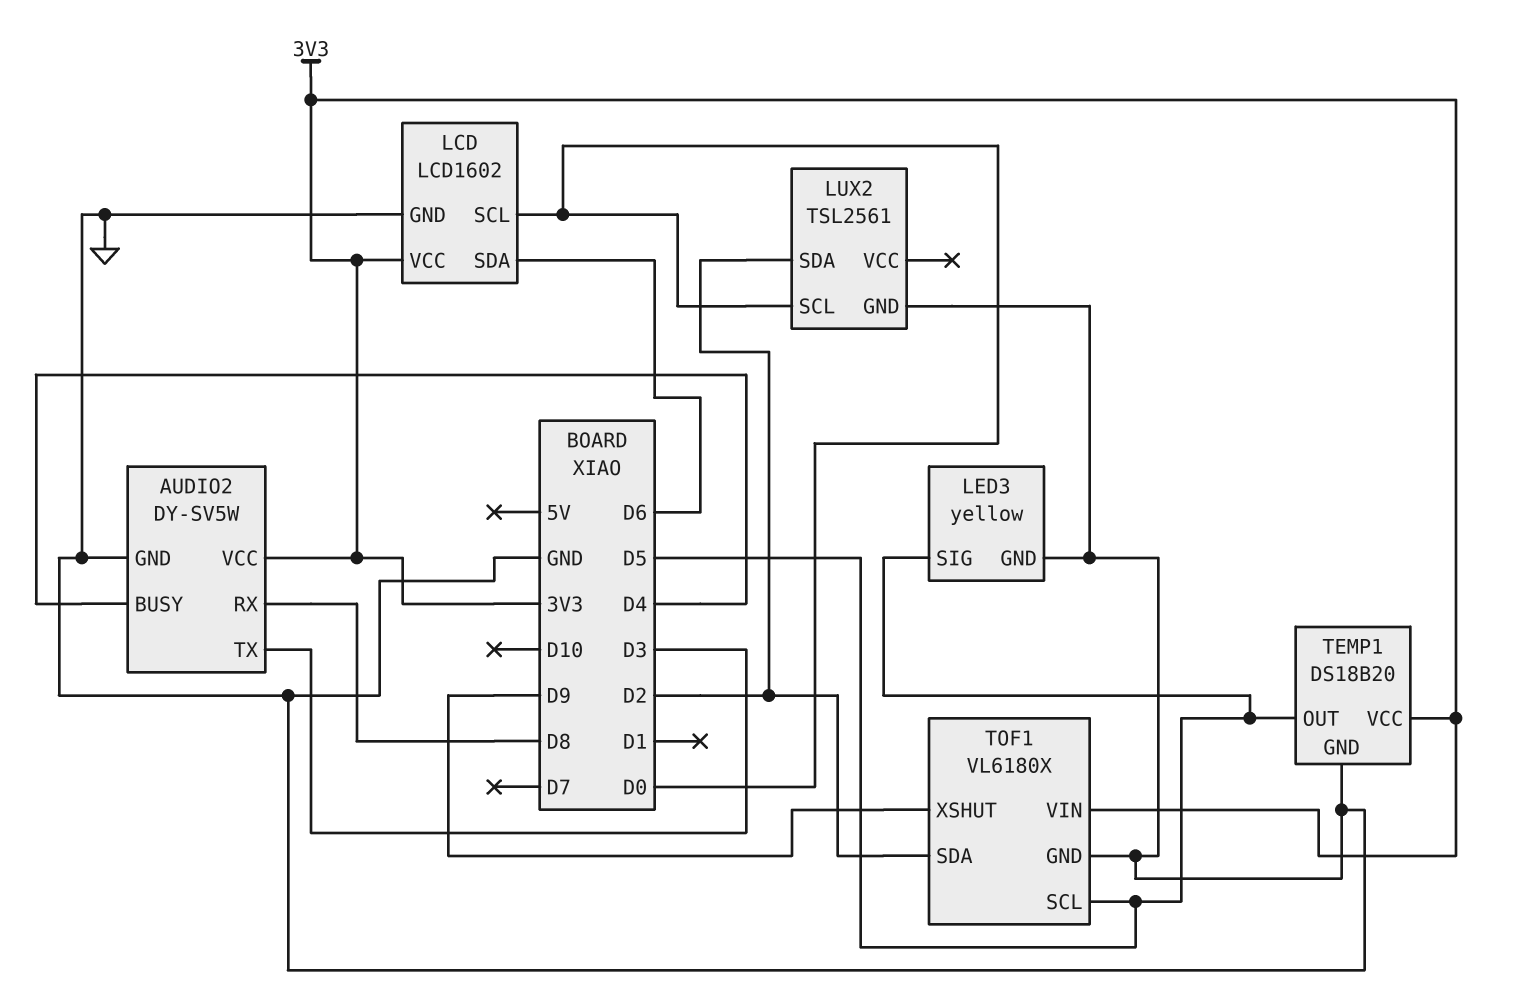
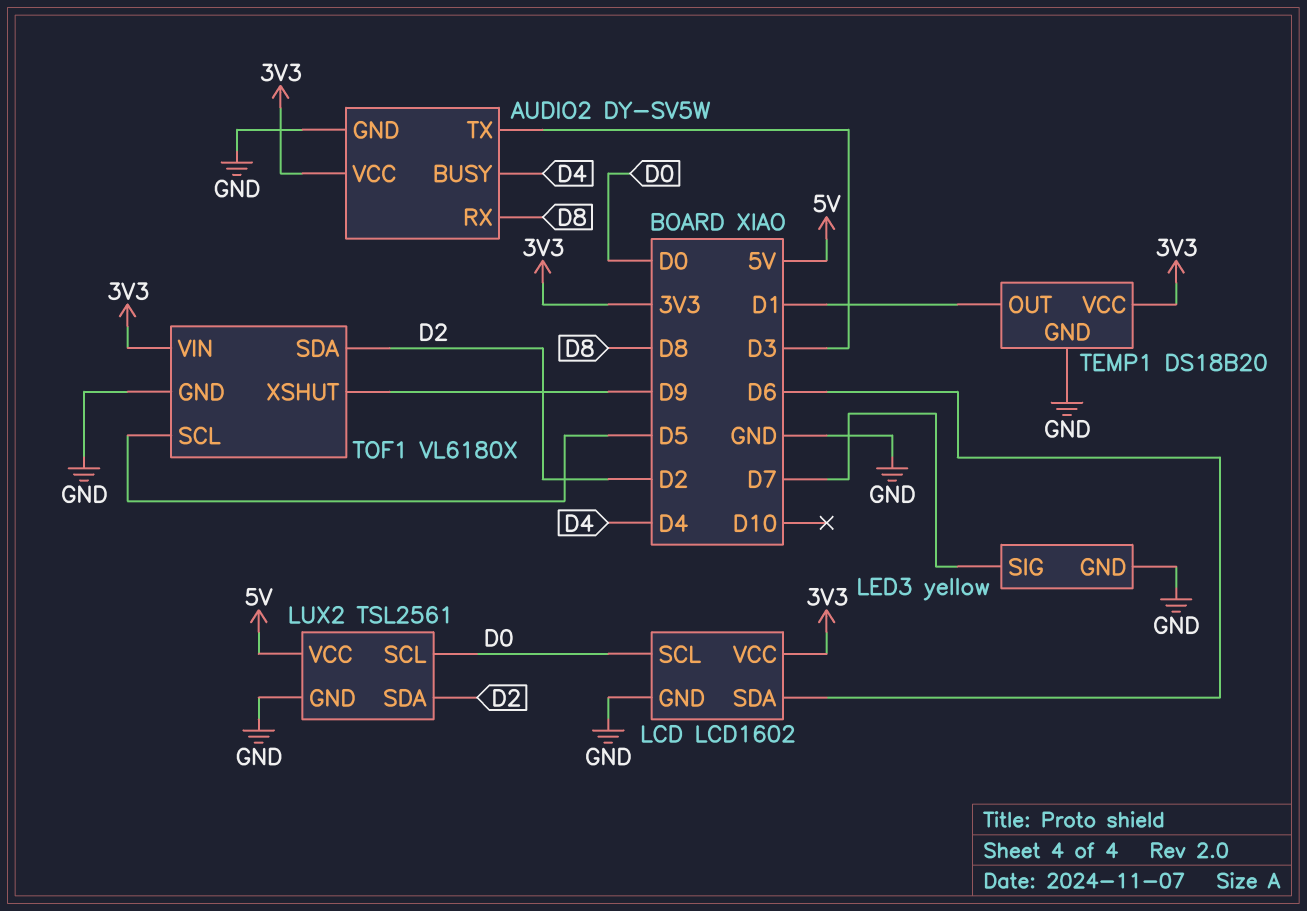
LED3 pin SIG: D5 -> D7
LUX2 pin VCC: none -> 5V
TEMP1 pin OUT: D5 -> D1

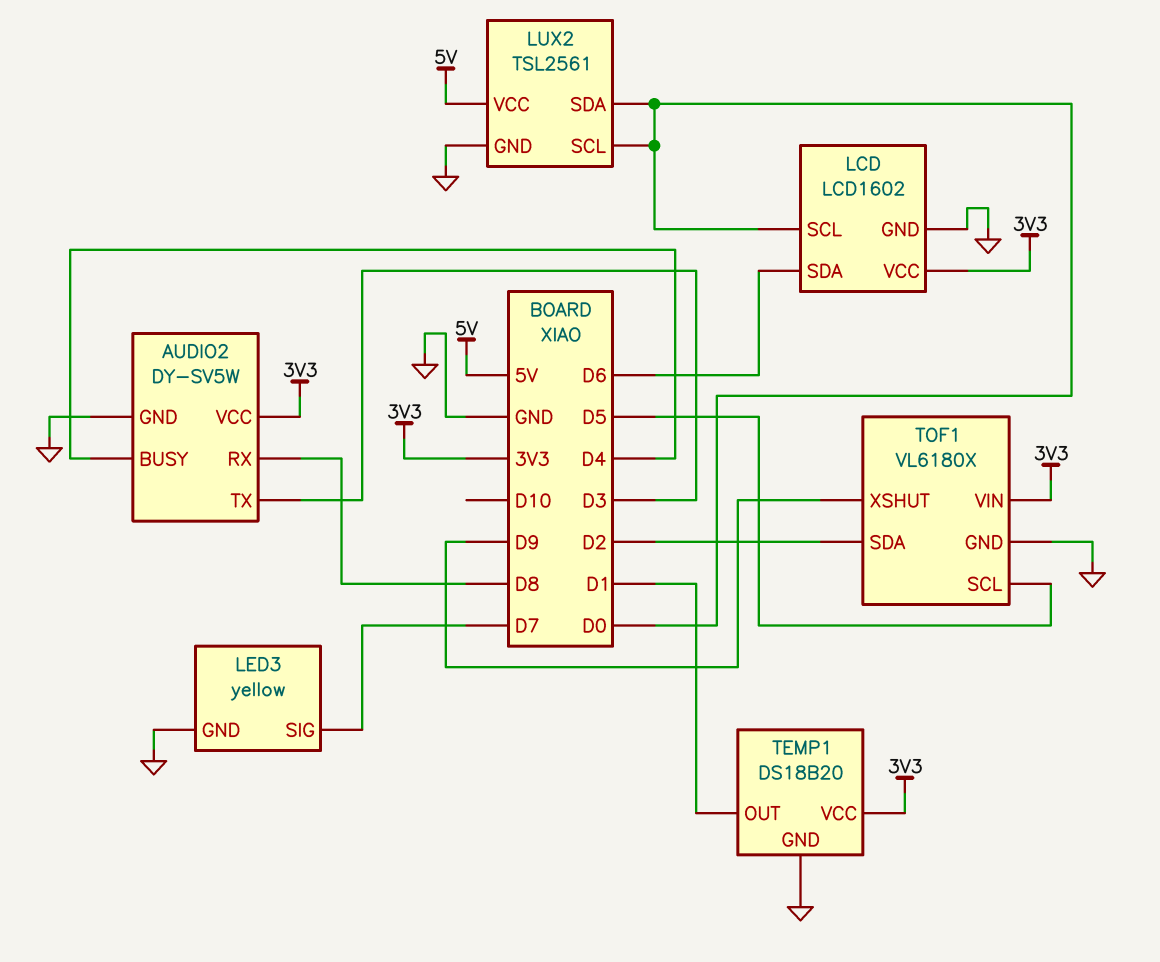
LUX2 pin SDA: D2 -> D0

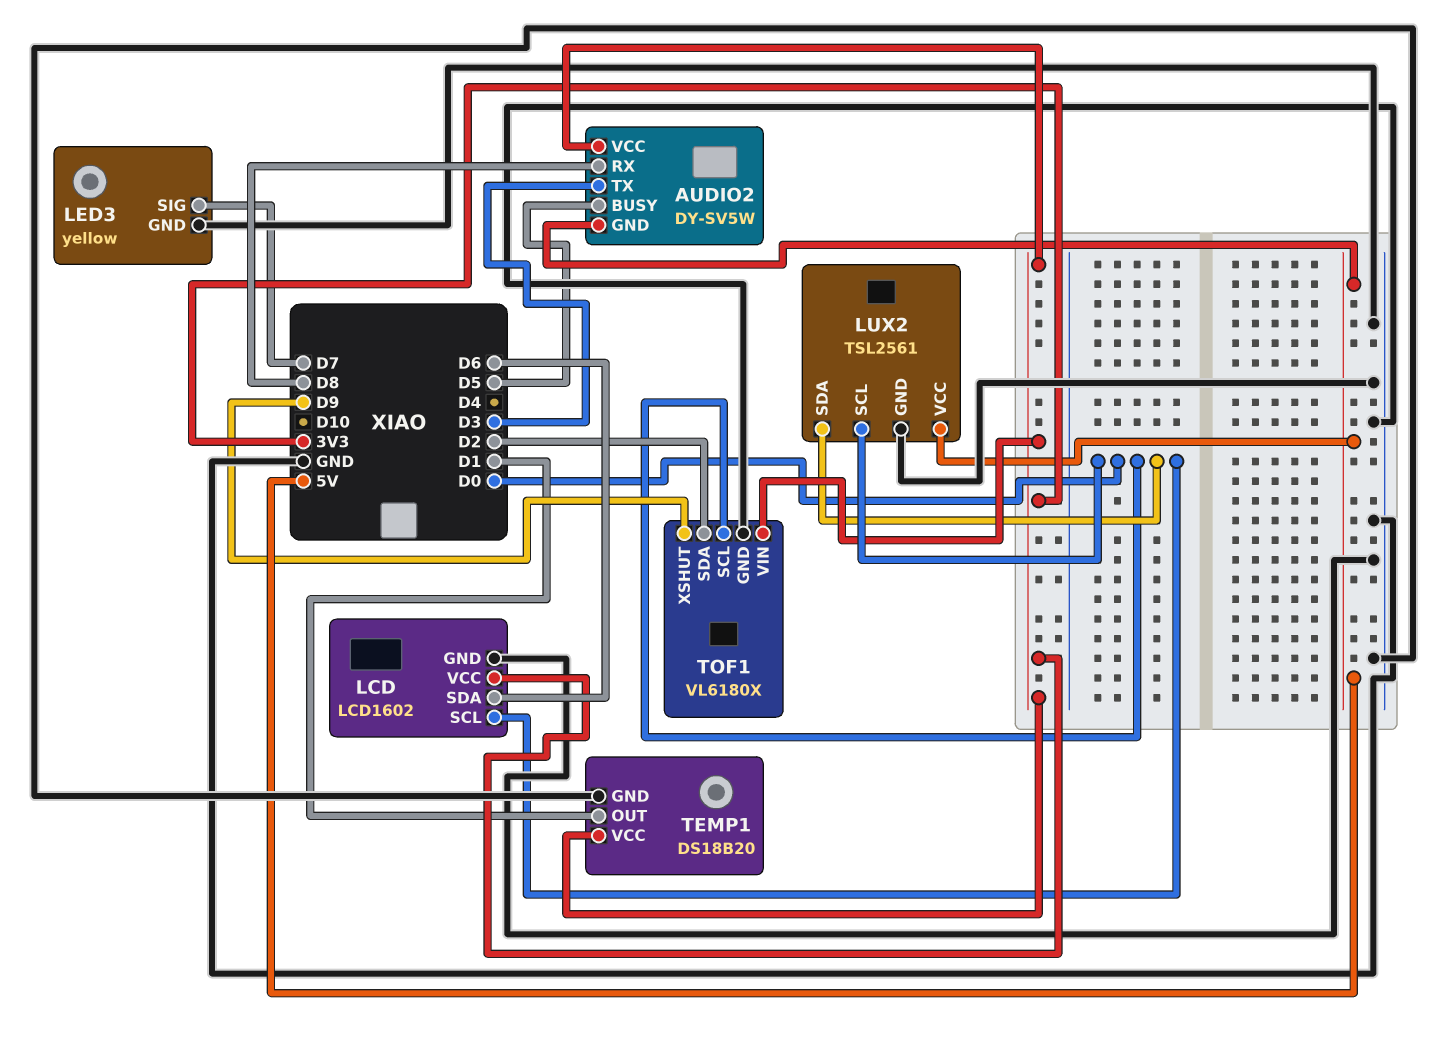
AUDIO2 pin BUSY: D4 -> D5
AUDIO2 pin GND: GND -> 5V
TOF1 pin SCL: D5 -> D0

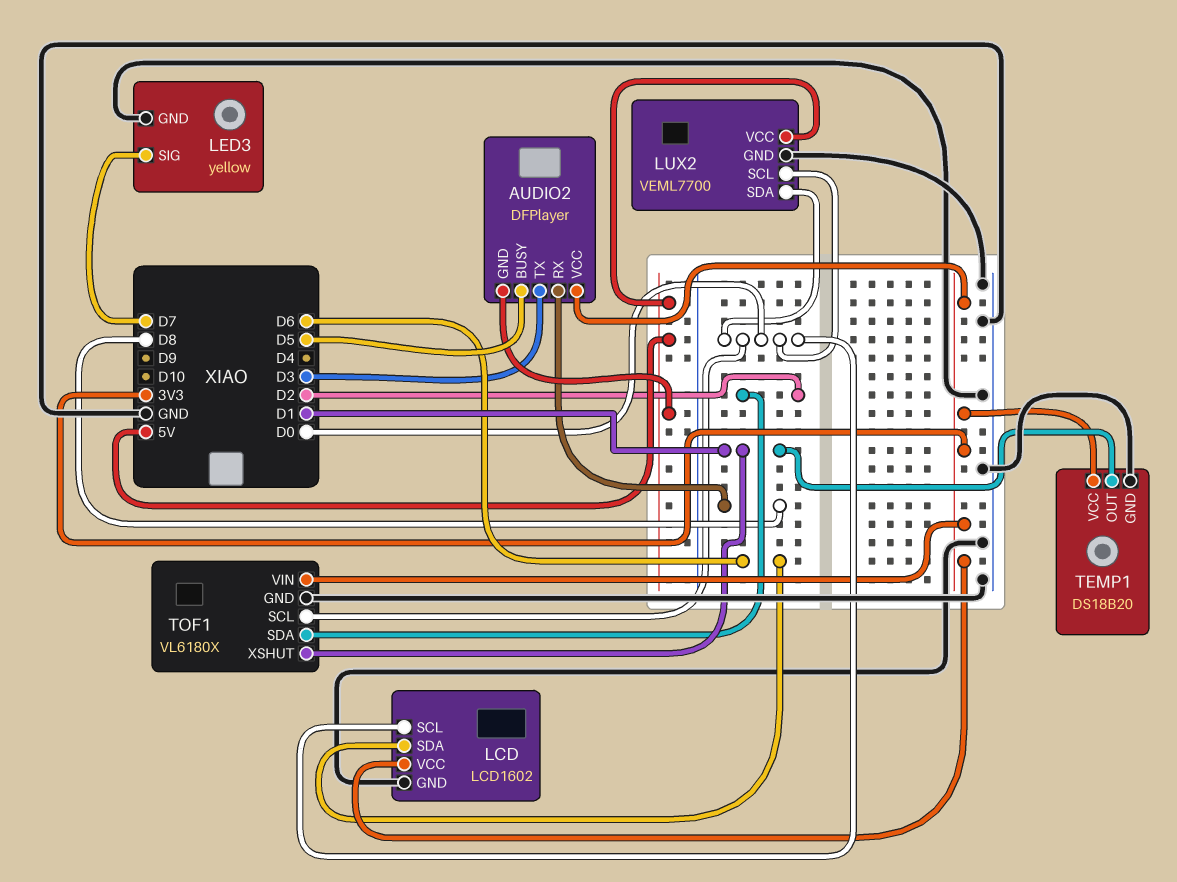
AUDIO2: DY-SV5W -> DFPlayer
LUX2: TSL2561 -> VEML7700
TOF1 pin XSHUT: D9 -> D1

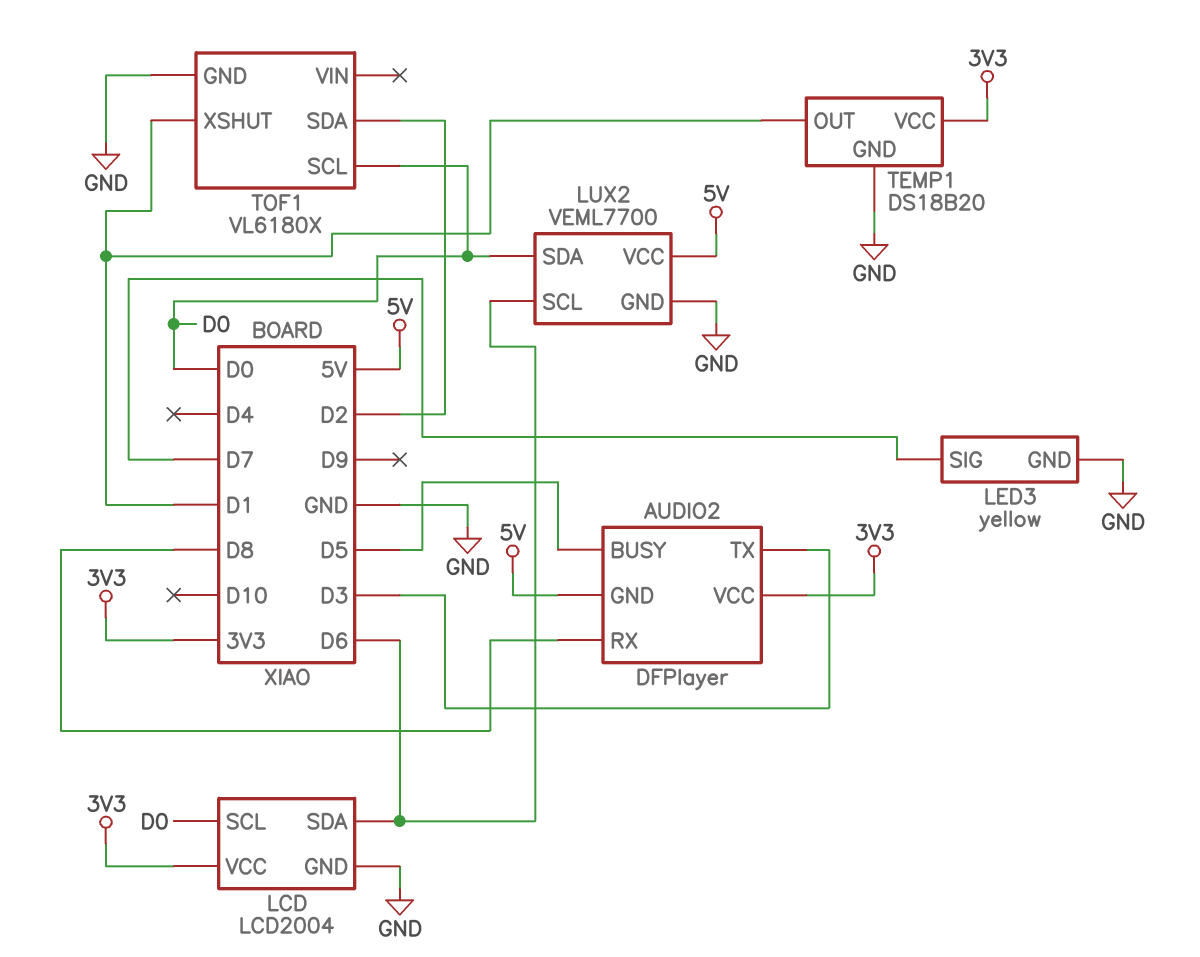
LCD: LCD1602 -> LCD2004
LUX2 pin SCL: D0 -> D6
TOF1 pin VIN: 3V3 -> none

